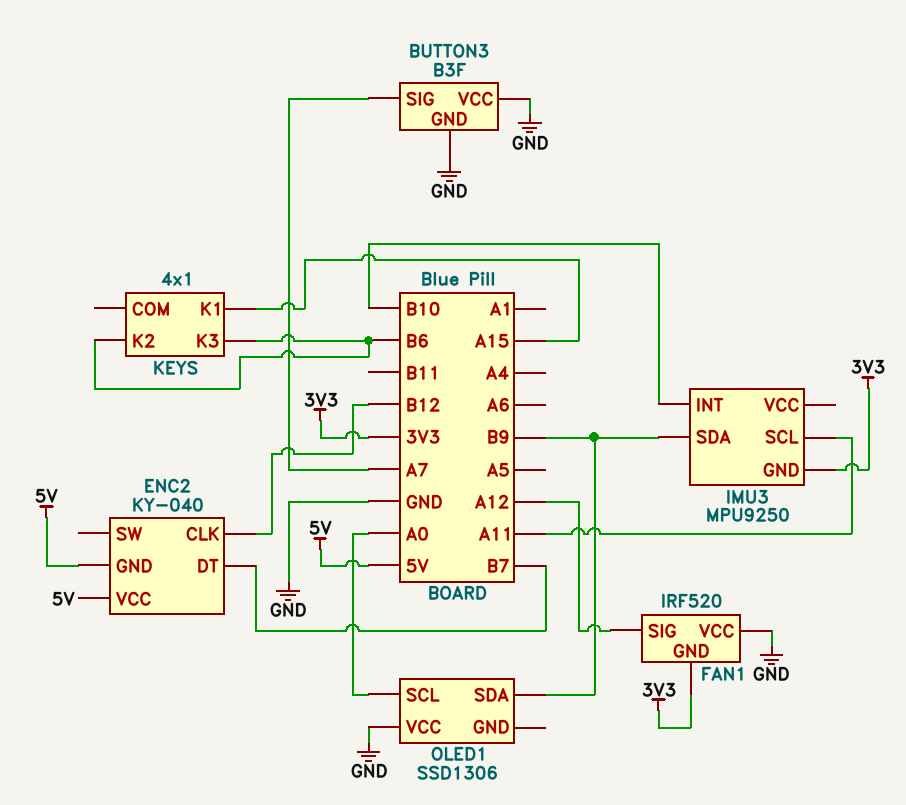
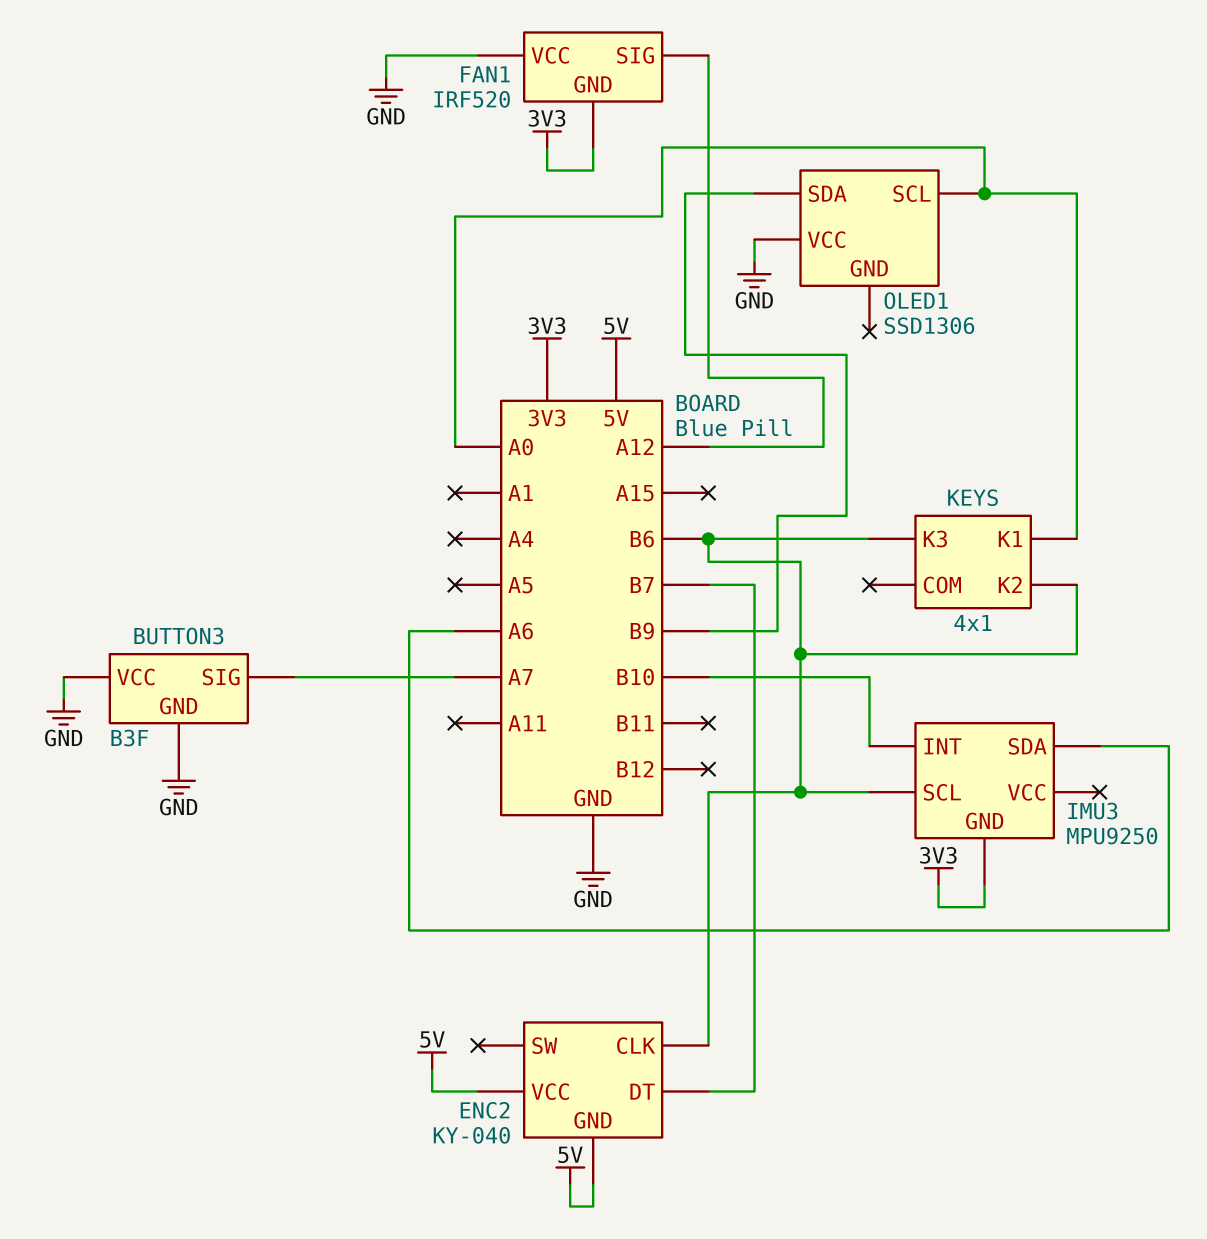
ENC2 pin CLK: B12 -> B6
IMU3 pin SCL: A11 -> B6
IMU3 pin SDA: B9 -> A6
KEYS pin K1: A15 -> A0

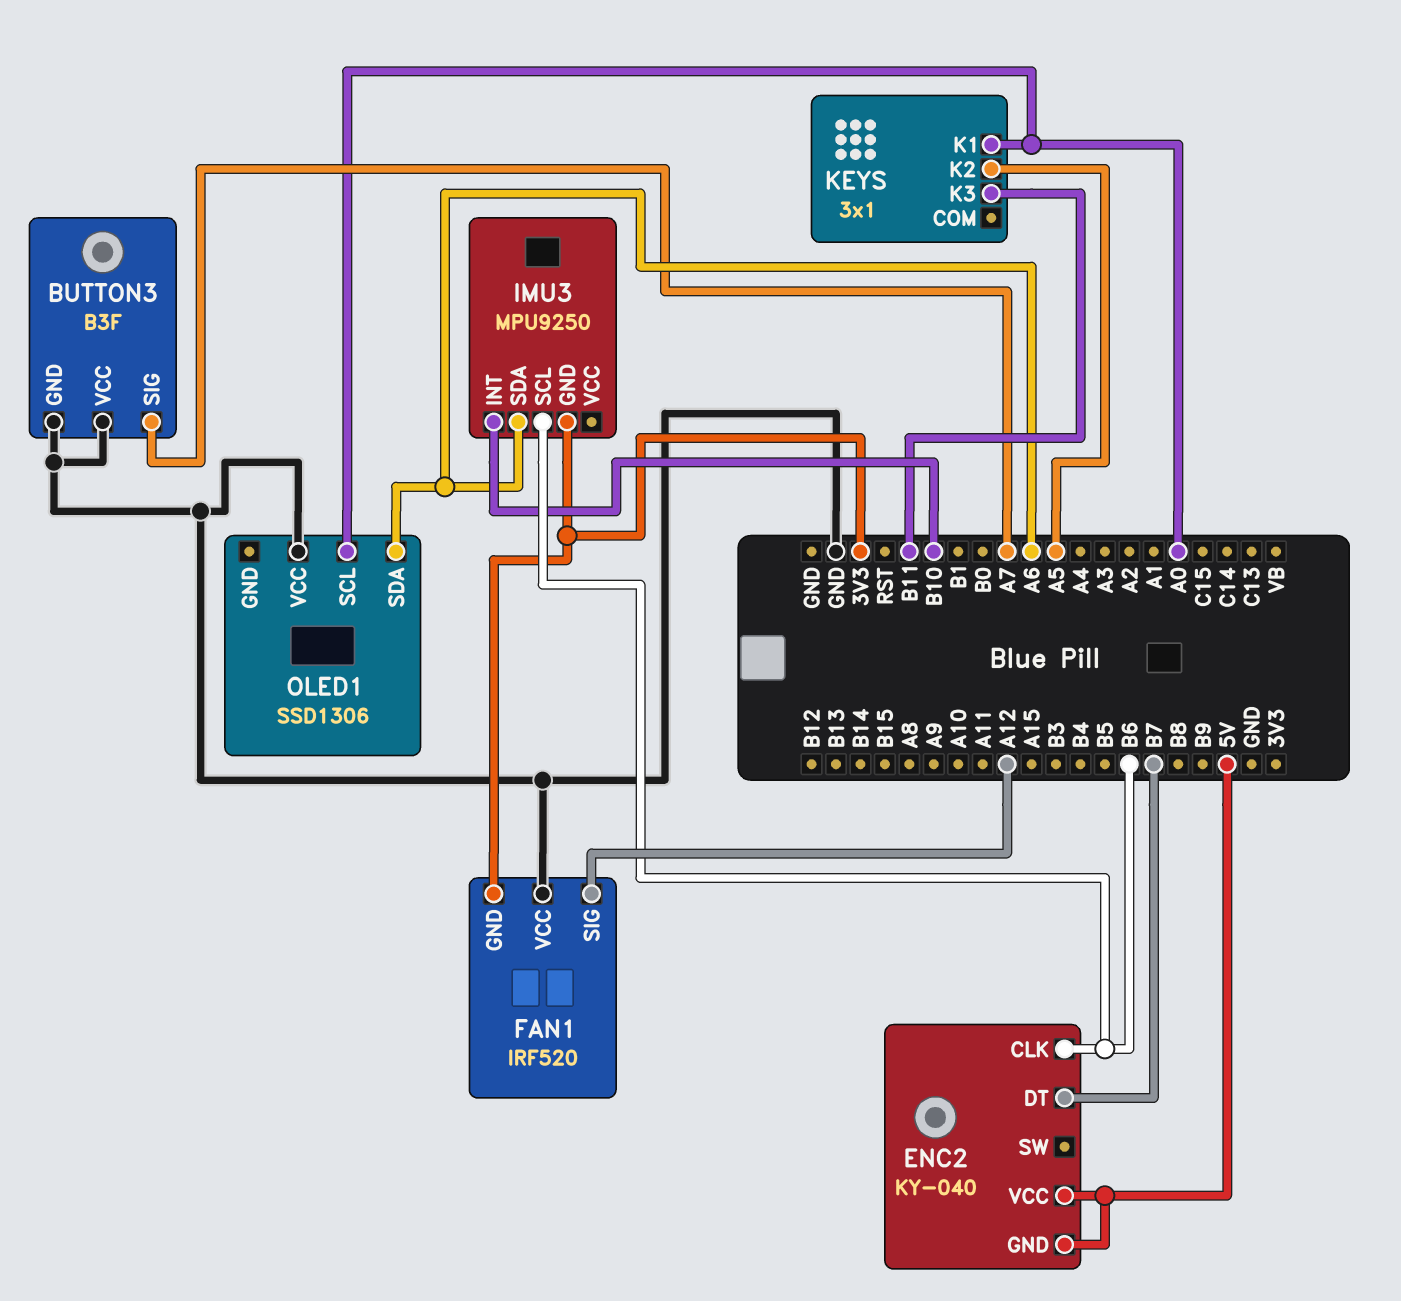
KEYS: 4x1 -> 3x1
KEYS pin K2: B6 -> A5
KEYS pin K3: B6 -> B11
OLED1 pin SDA: B9 -> A6

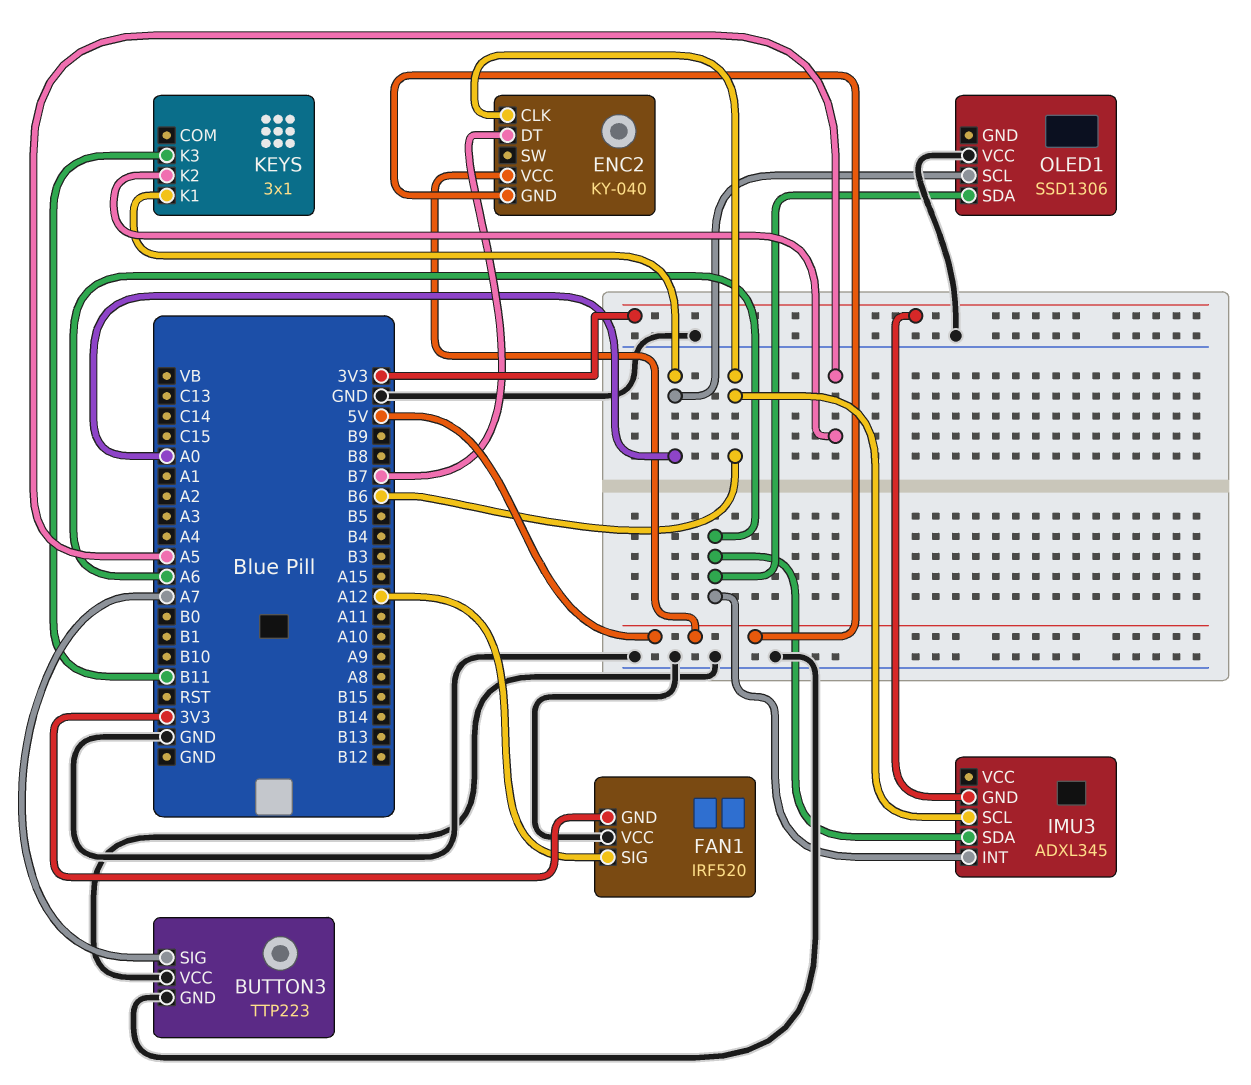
BUTTON3: B3F -> TTP223
IMU3: MPU9250 -> ADXL345
IMU3 pin INT: B10 -> A6

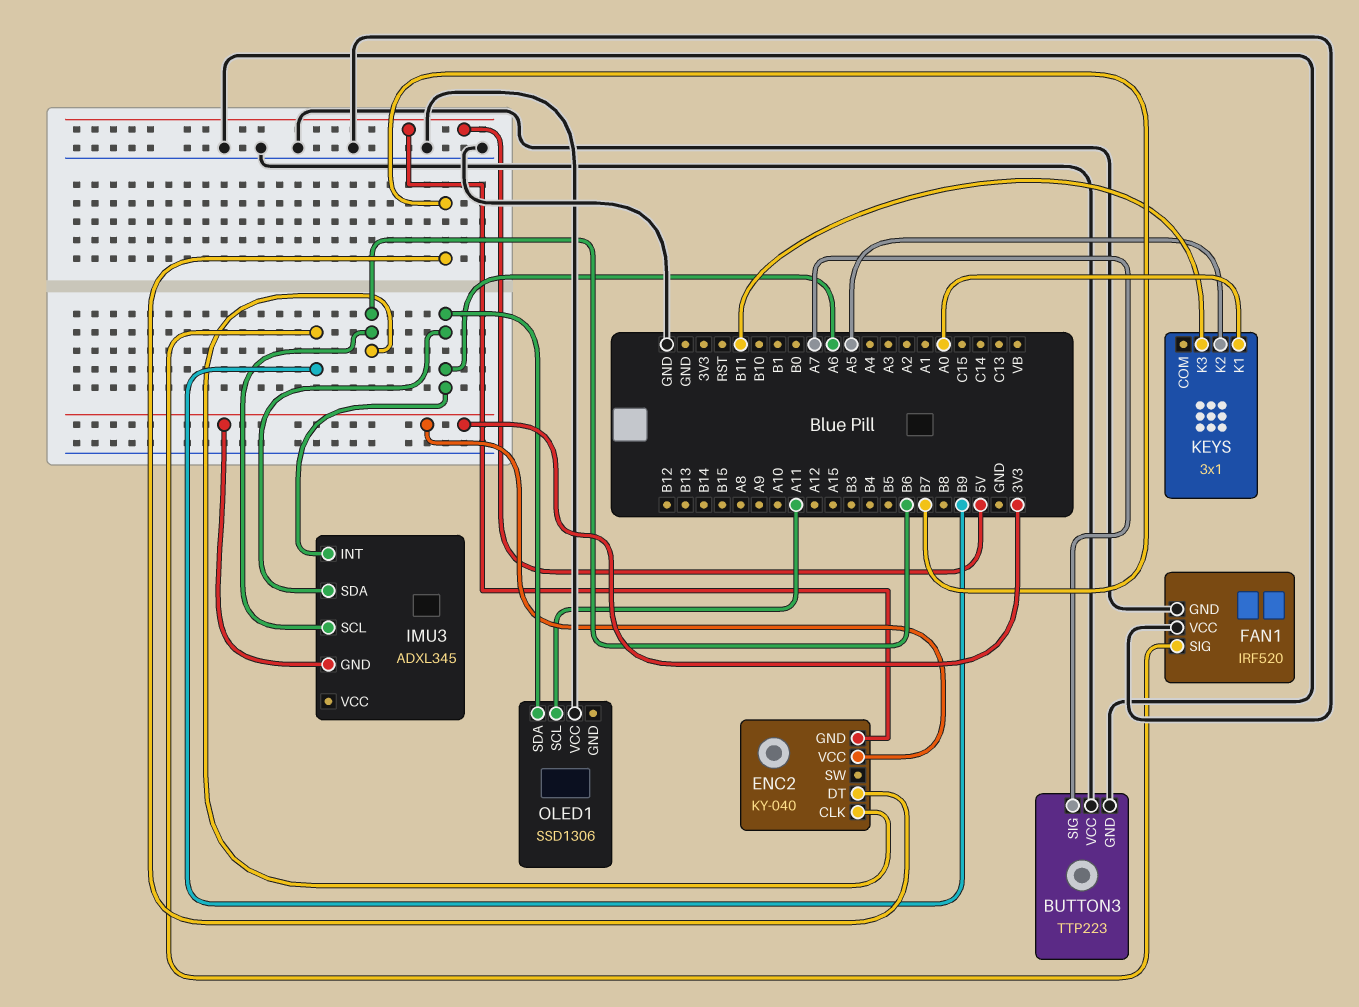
ENC2 pin VCC: 5V -> 3V3
FAN1 pin GND: 3V3 -> GND
FAN1 pin SIG: A12 -> B9
OLED1 pin SCL: A0 -> A11

